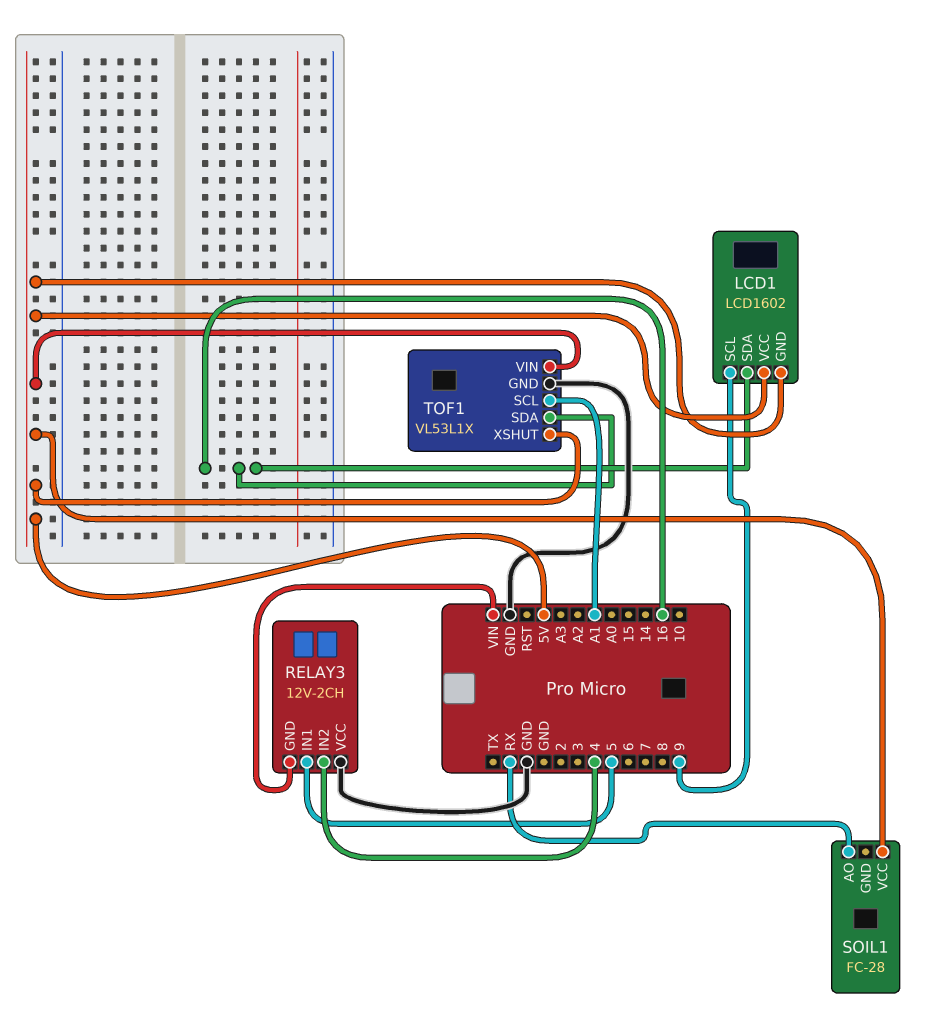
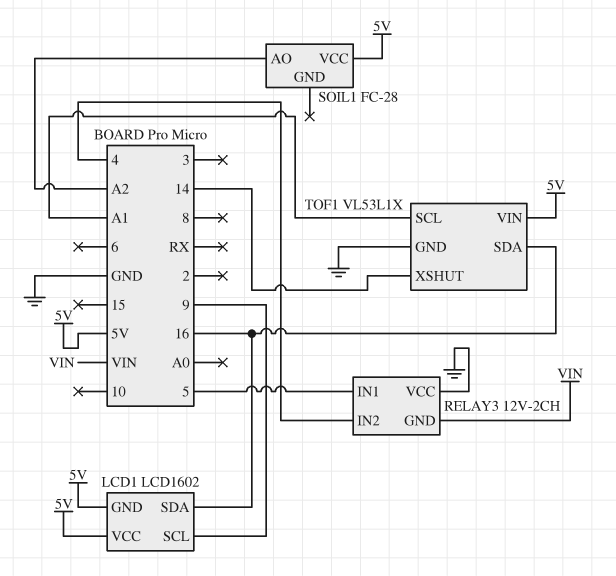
SOIL1 pin AO: RX -> A2
TOF1 pin XSHUT: 5V -> 14

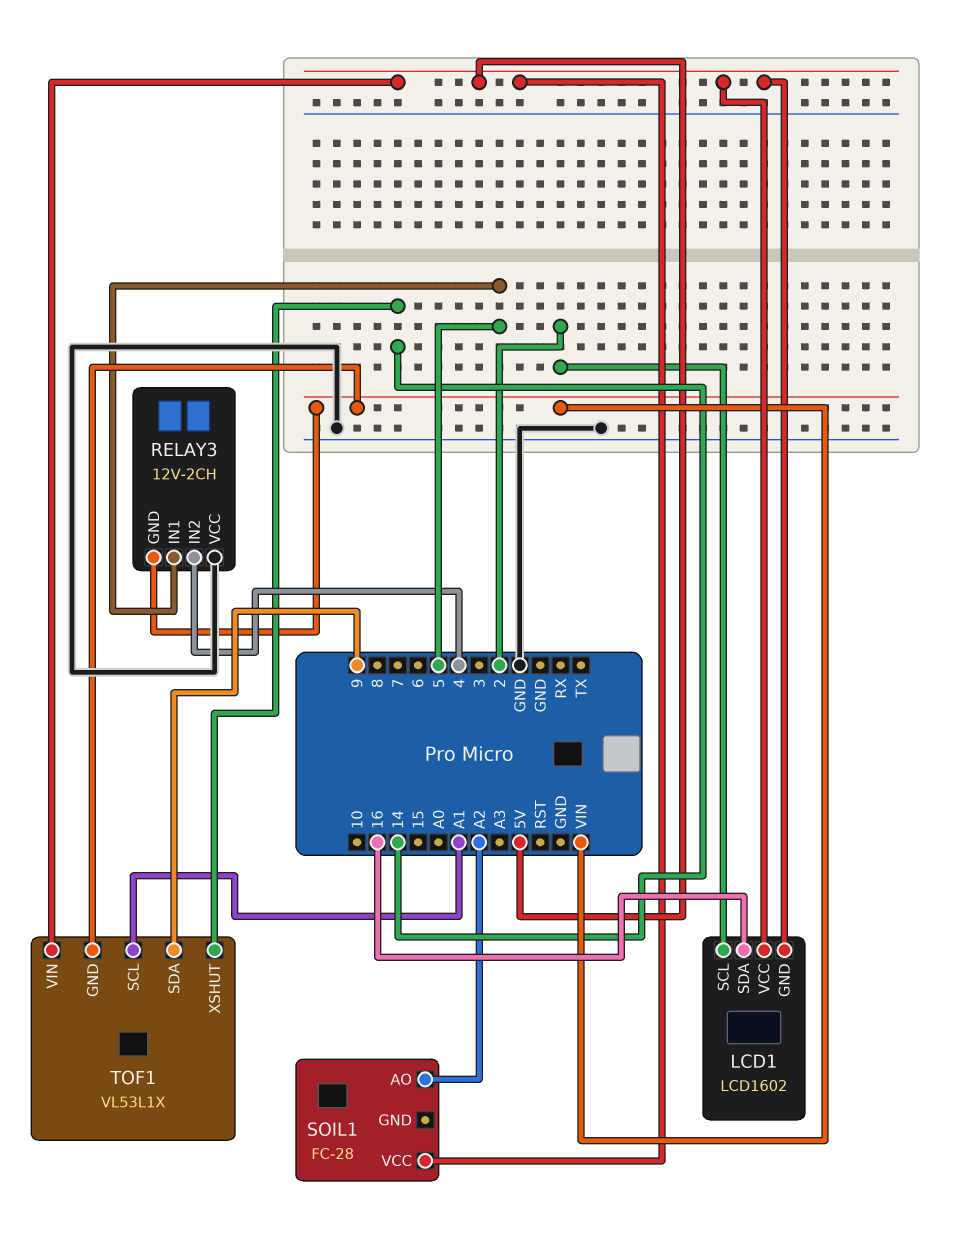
LCD1 pin SCL: 9 -> 2
TOF1 pin GND: GND -> VIN
TOF1 pin SDA: 16 -> 9

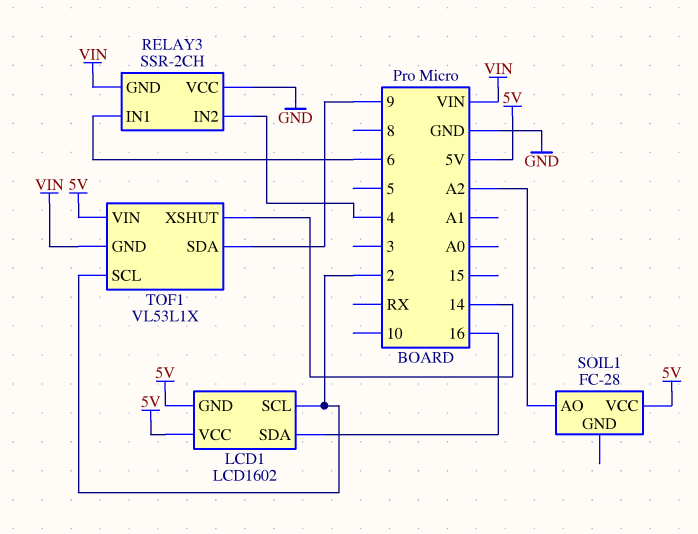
RELAY3: 12V-2CH -> SSR-2CH
RELAY3 pin IN1: 5 -> 6
TOF1 pin SCL: A1 -> 2

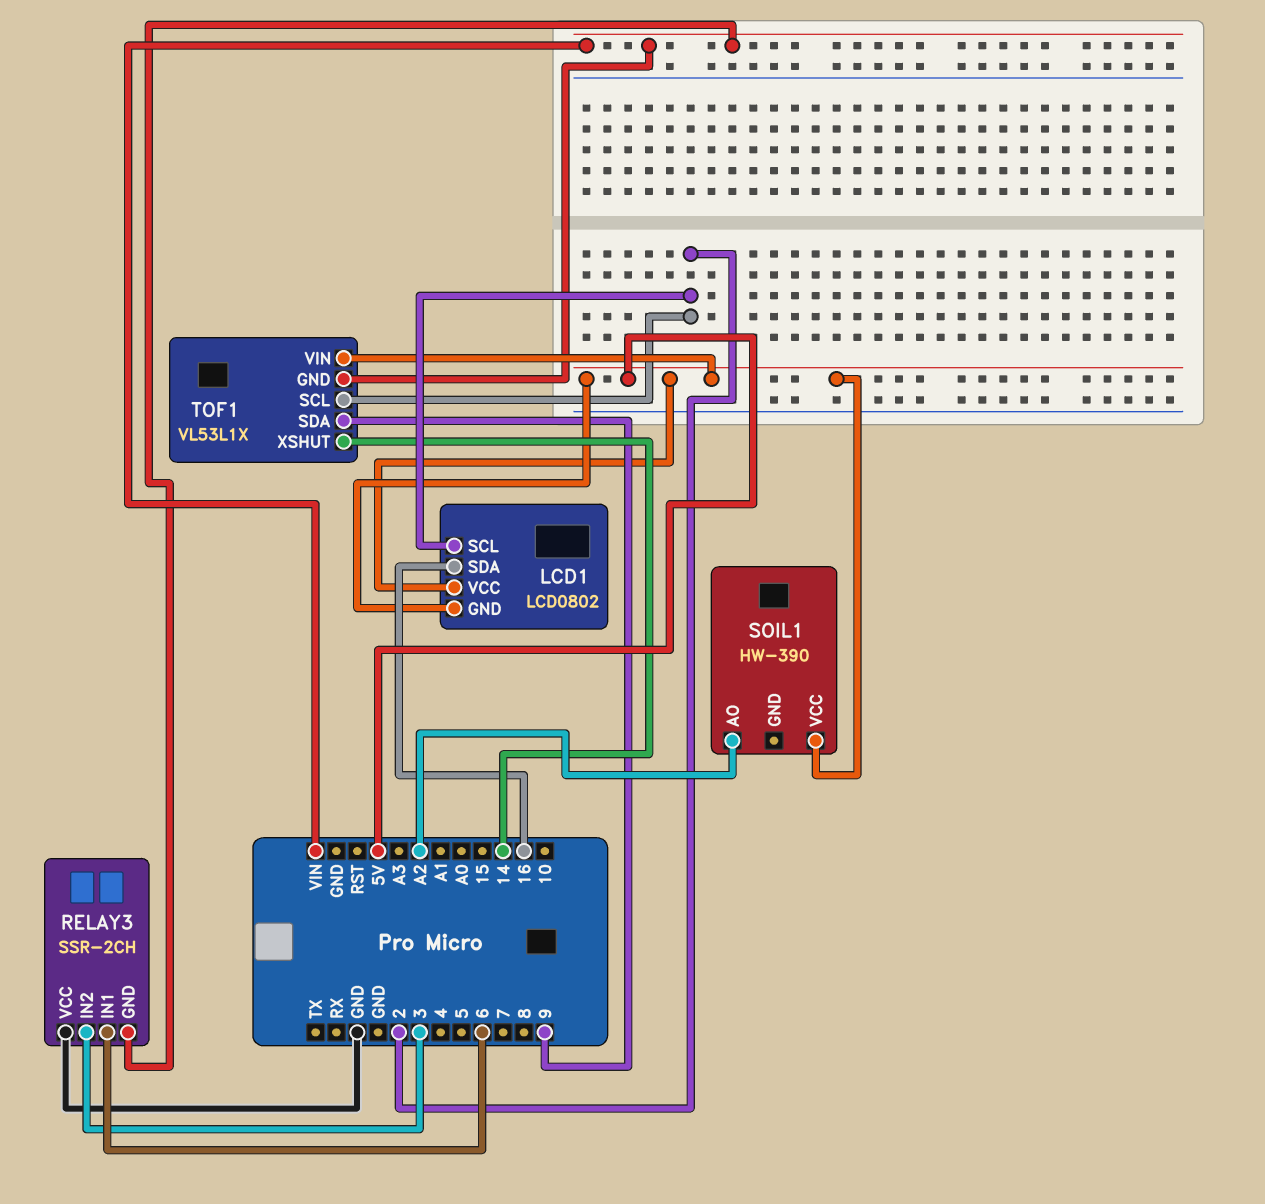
LCD1: LCD1602 -> LCD0802
RELAY3 pin IN2: 4 -> 3
SOIL1: FC-28 -> HW-390

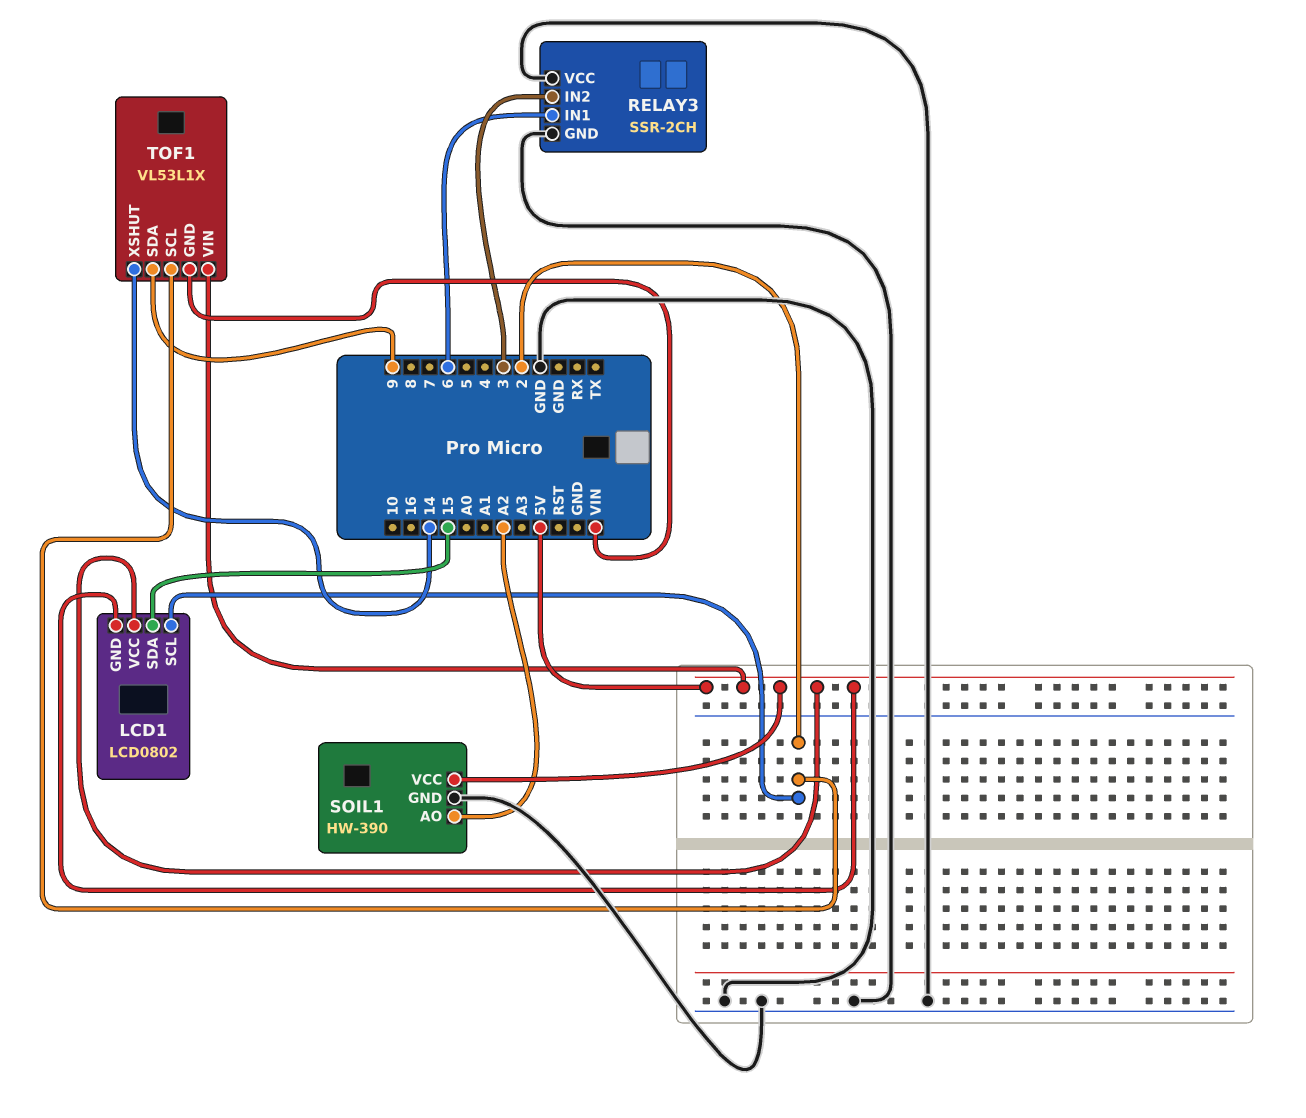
LCD1 pin SDA: 16 -> 15
RELAY3 pin GND: VIN -> GND
SOIL1 pin GND: none -> GND

